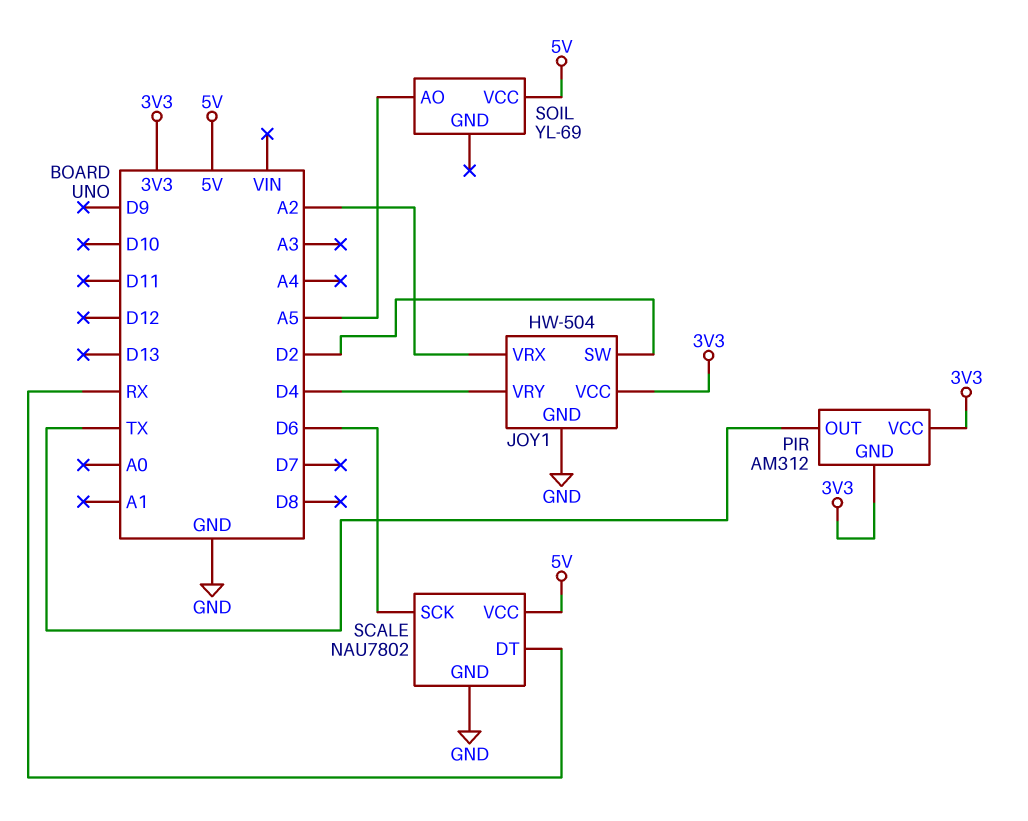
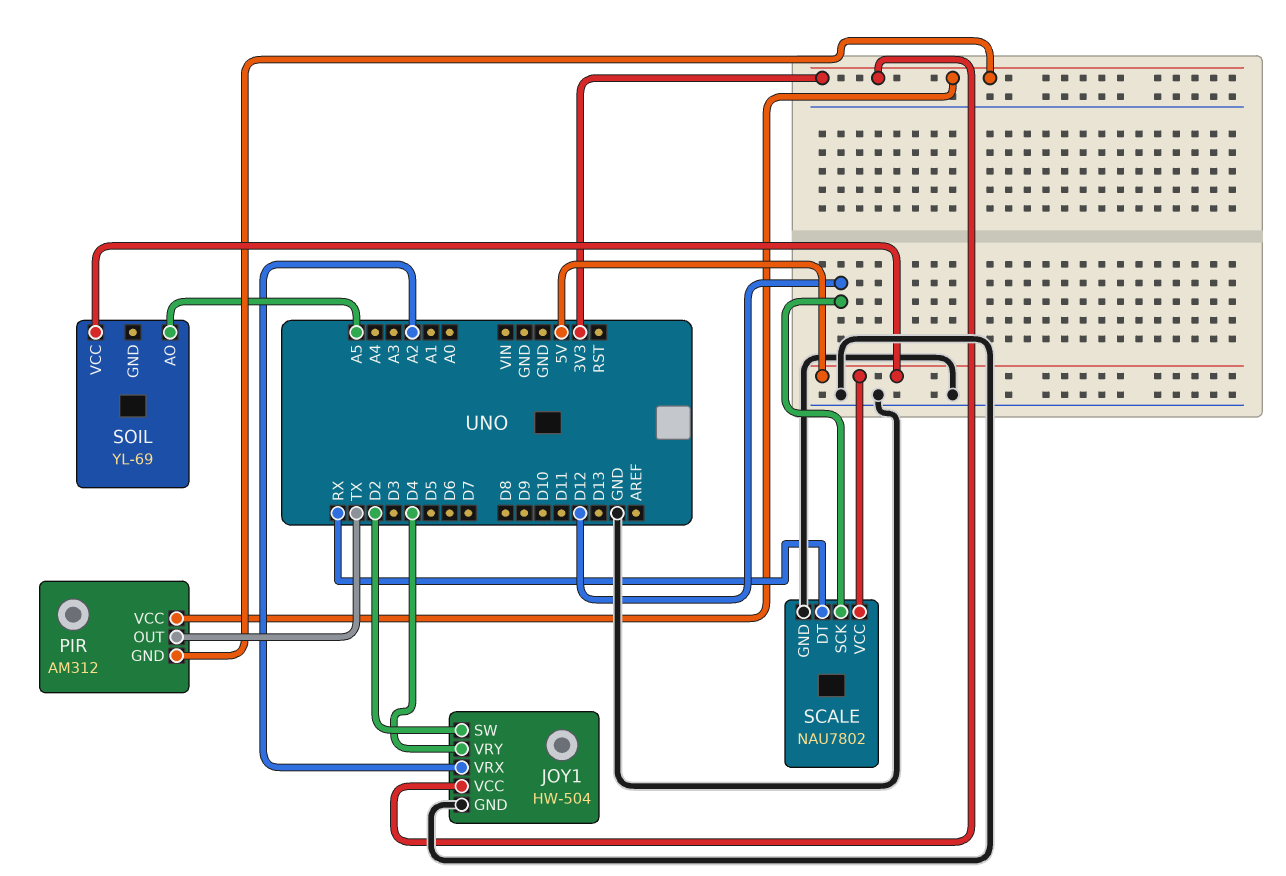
SCALE pin SCK: D6 -> D12

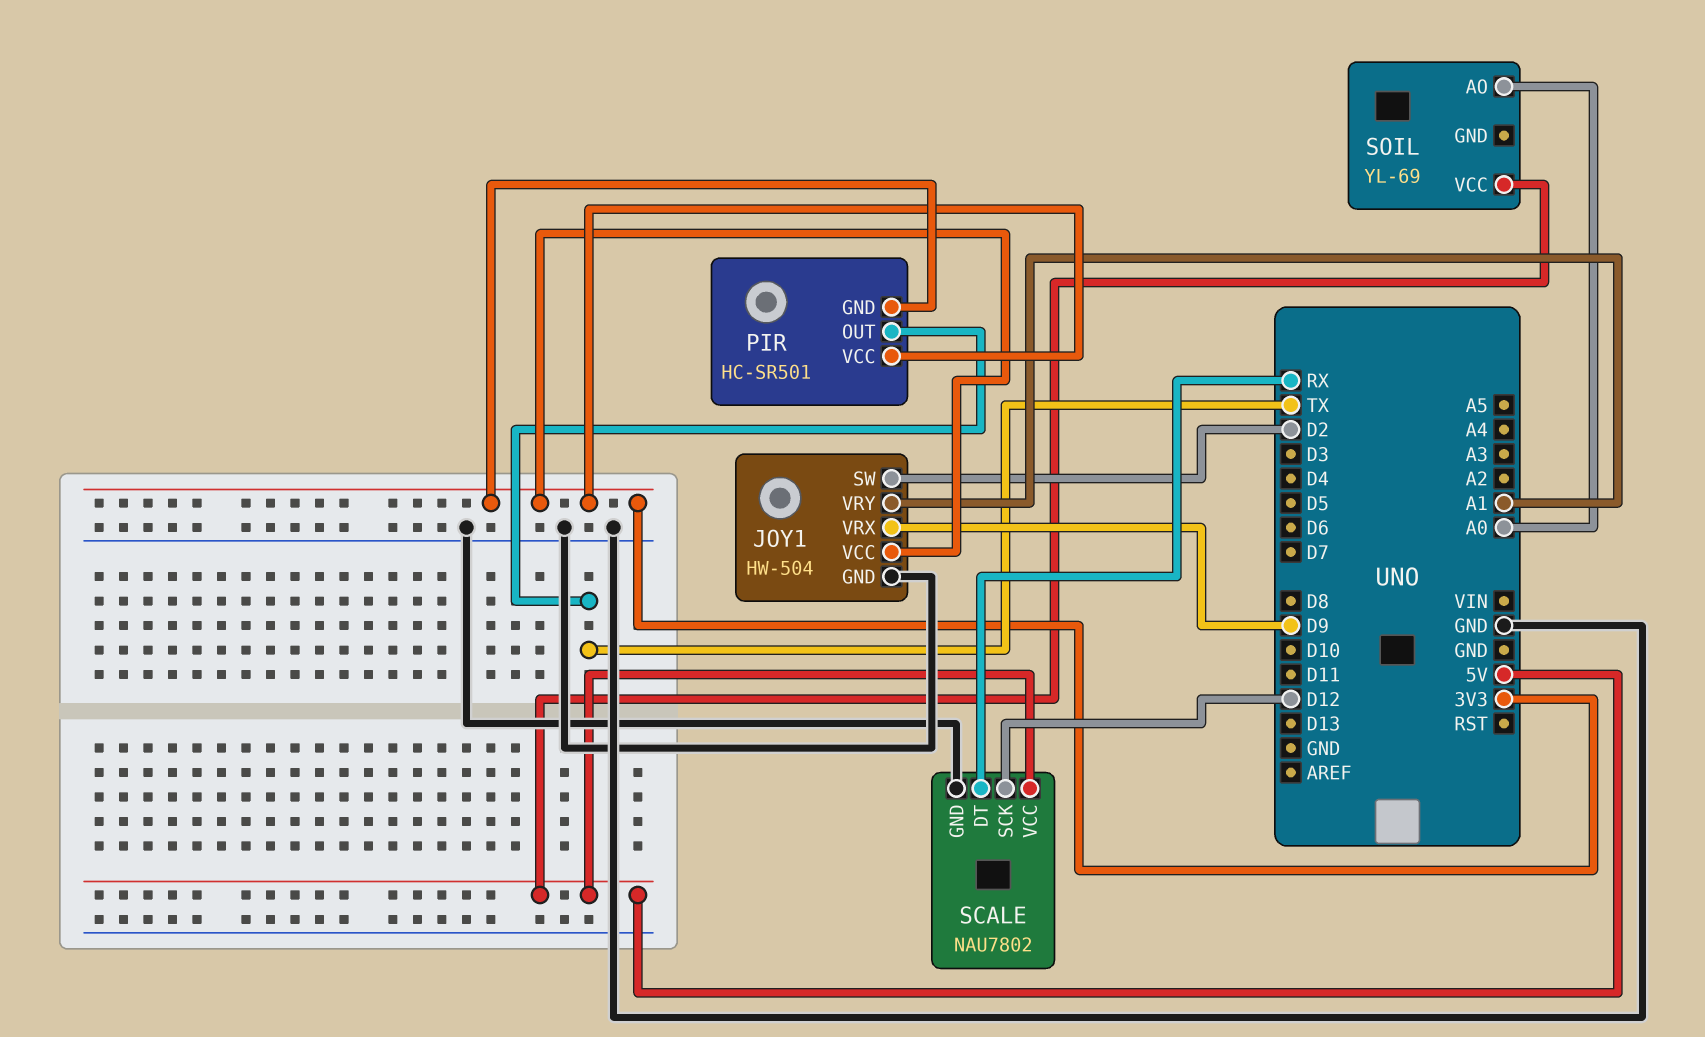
JOY1 pin VRX: A2 -> D9
JOY1 pin VRY: D4 -> A1
PIR: AM312 -> HC-SR501
SOIL pin AO: A5 -> A0

